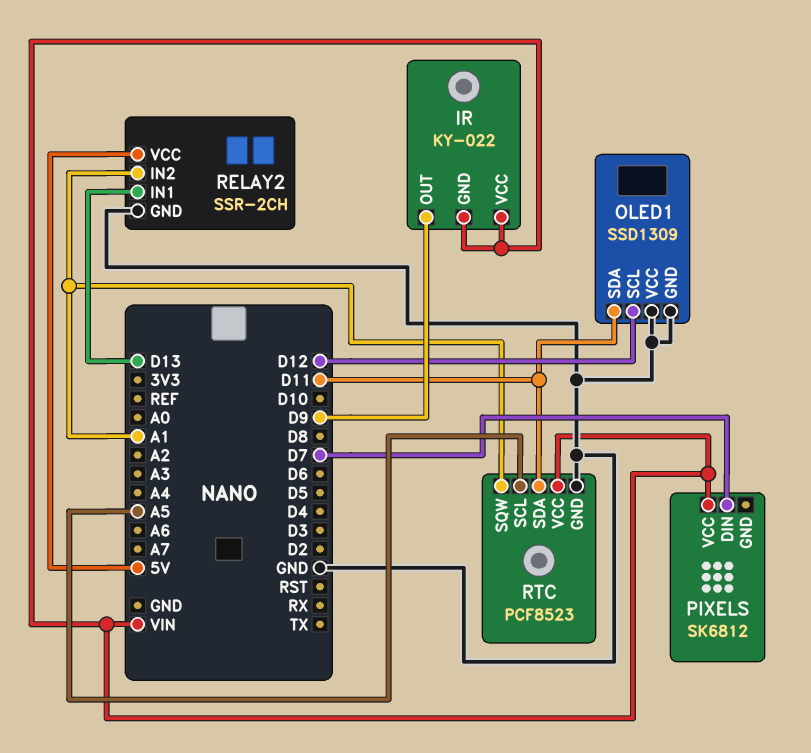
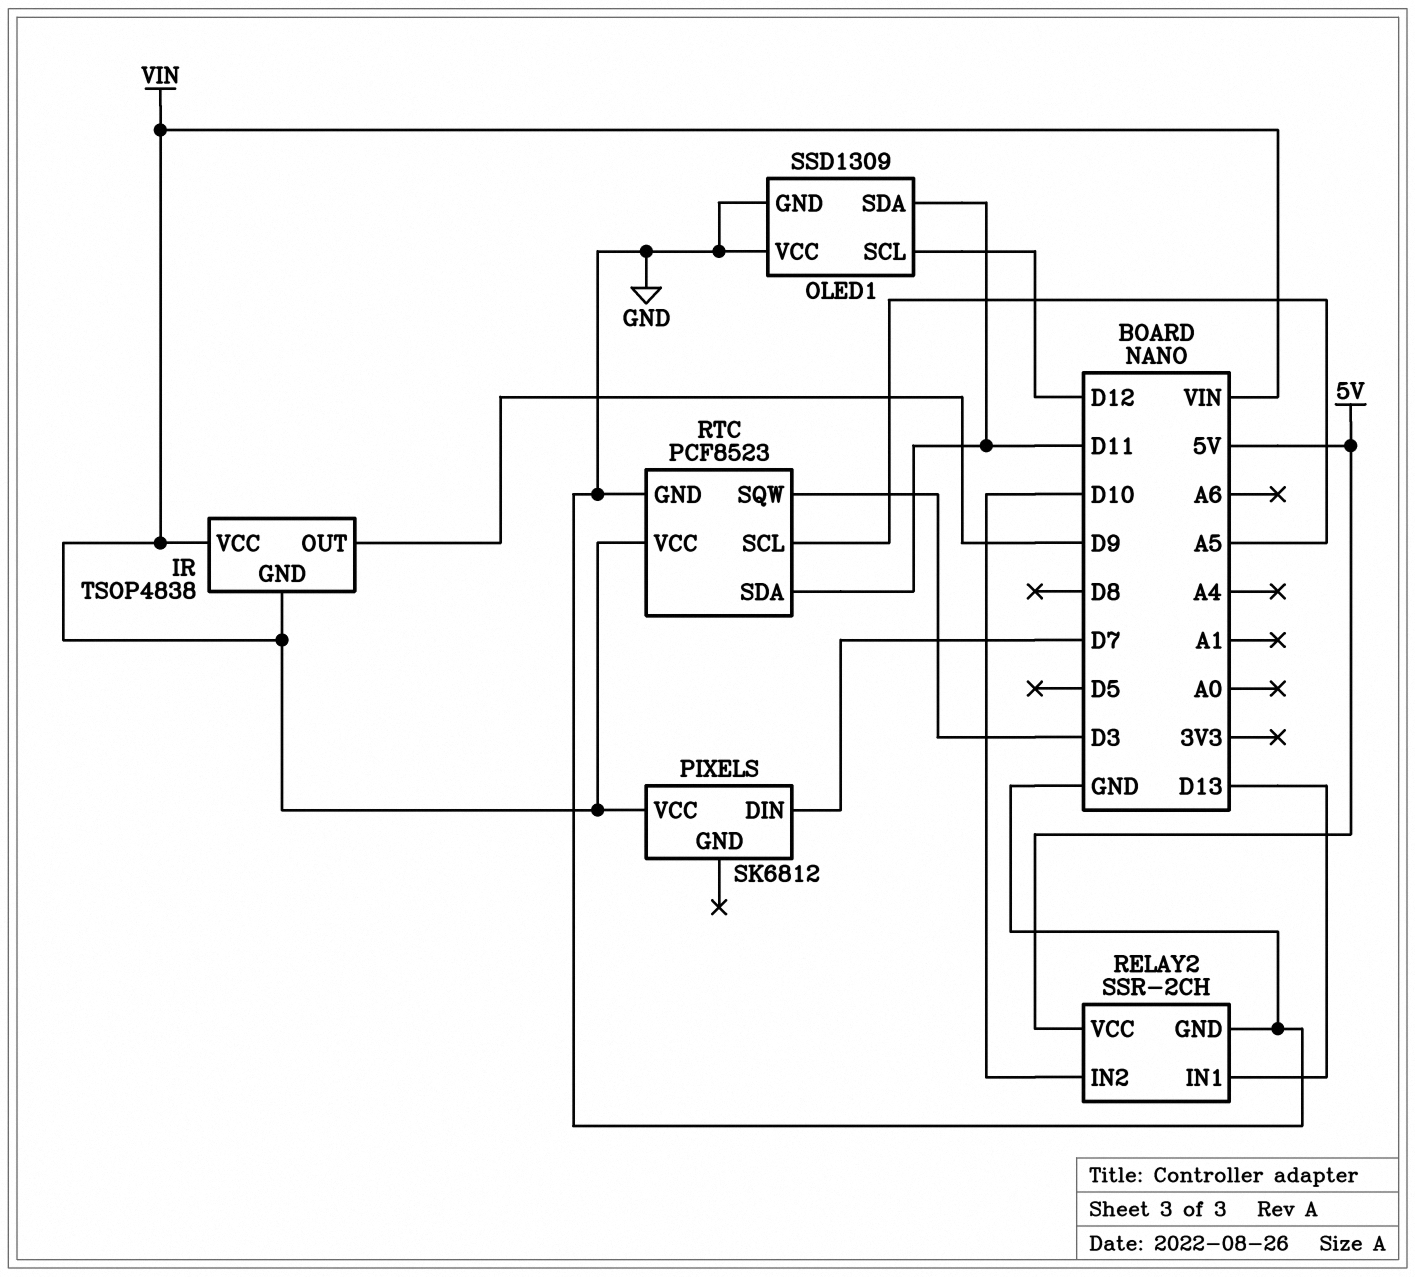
IR: KY-022 -> TSOP4838
RELAY2 pin IN2: A1 -> D10
RTC pin SQW: A1 -> D3

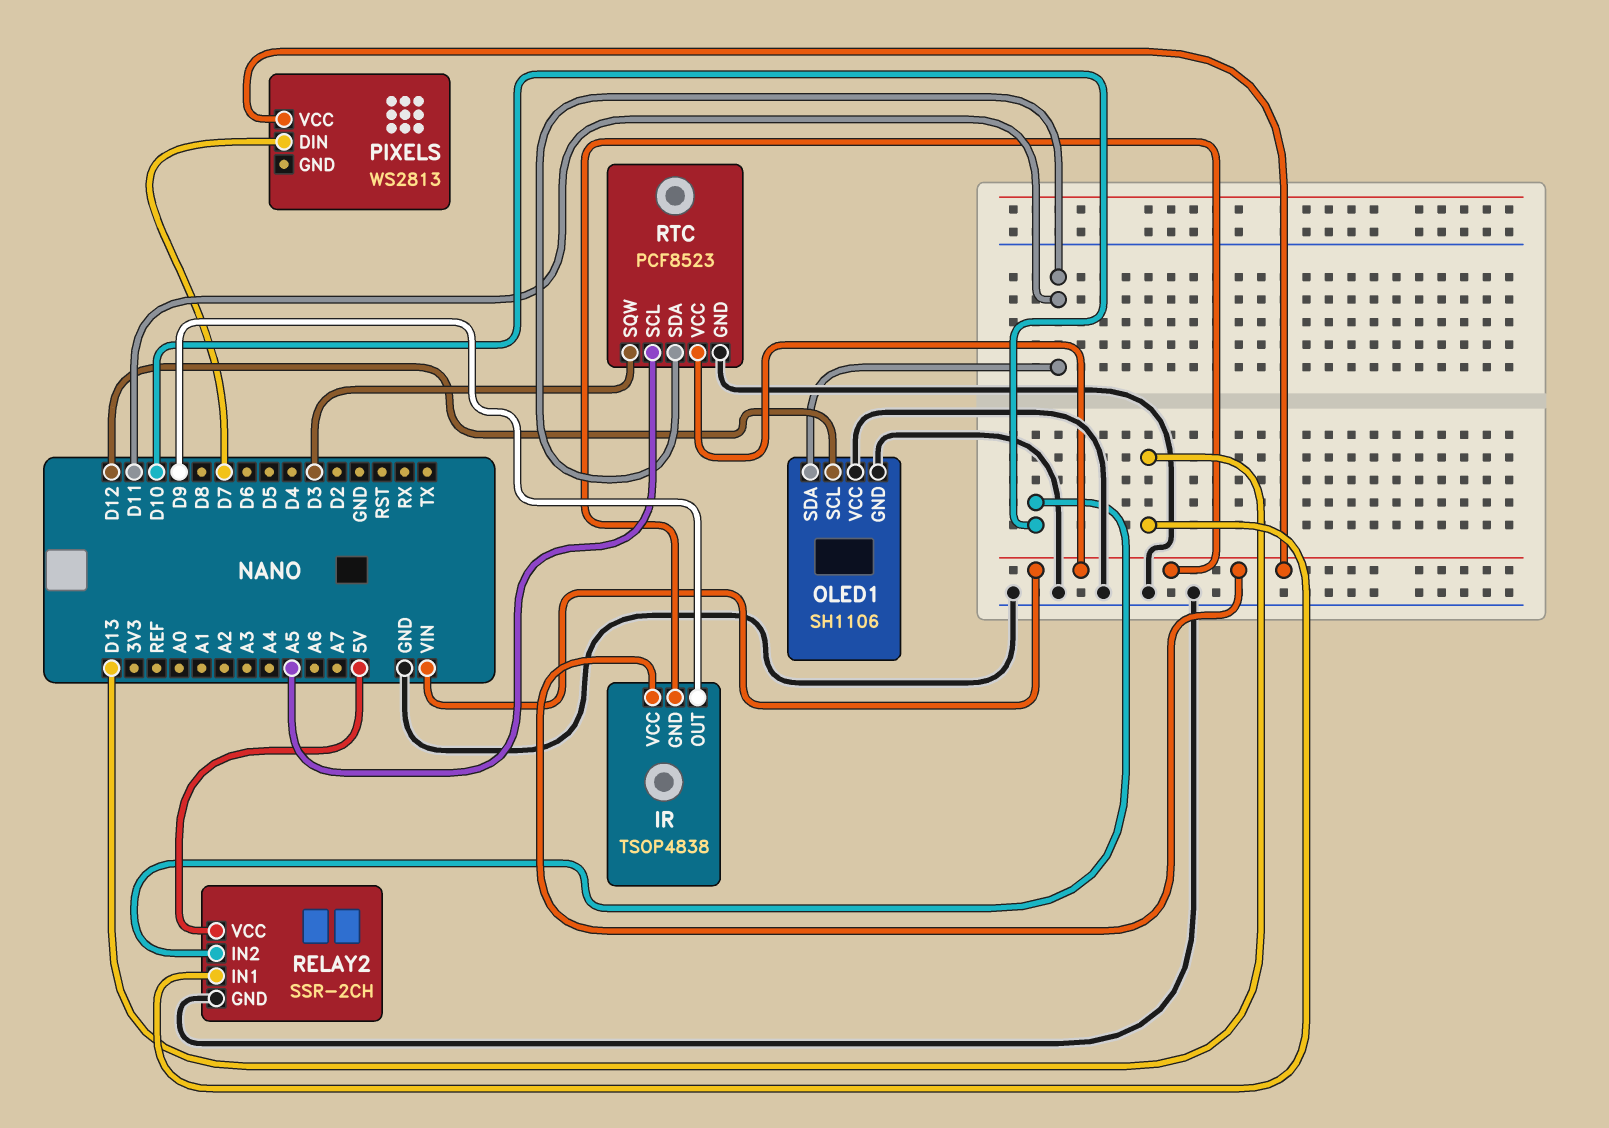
OLED1: SSD1309 -> SH1106
PIXELS: SK6812 -> WS2813

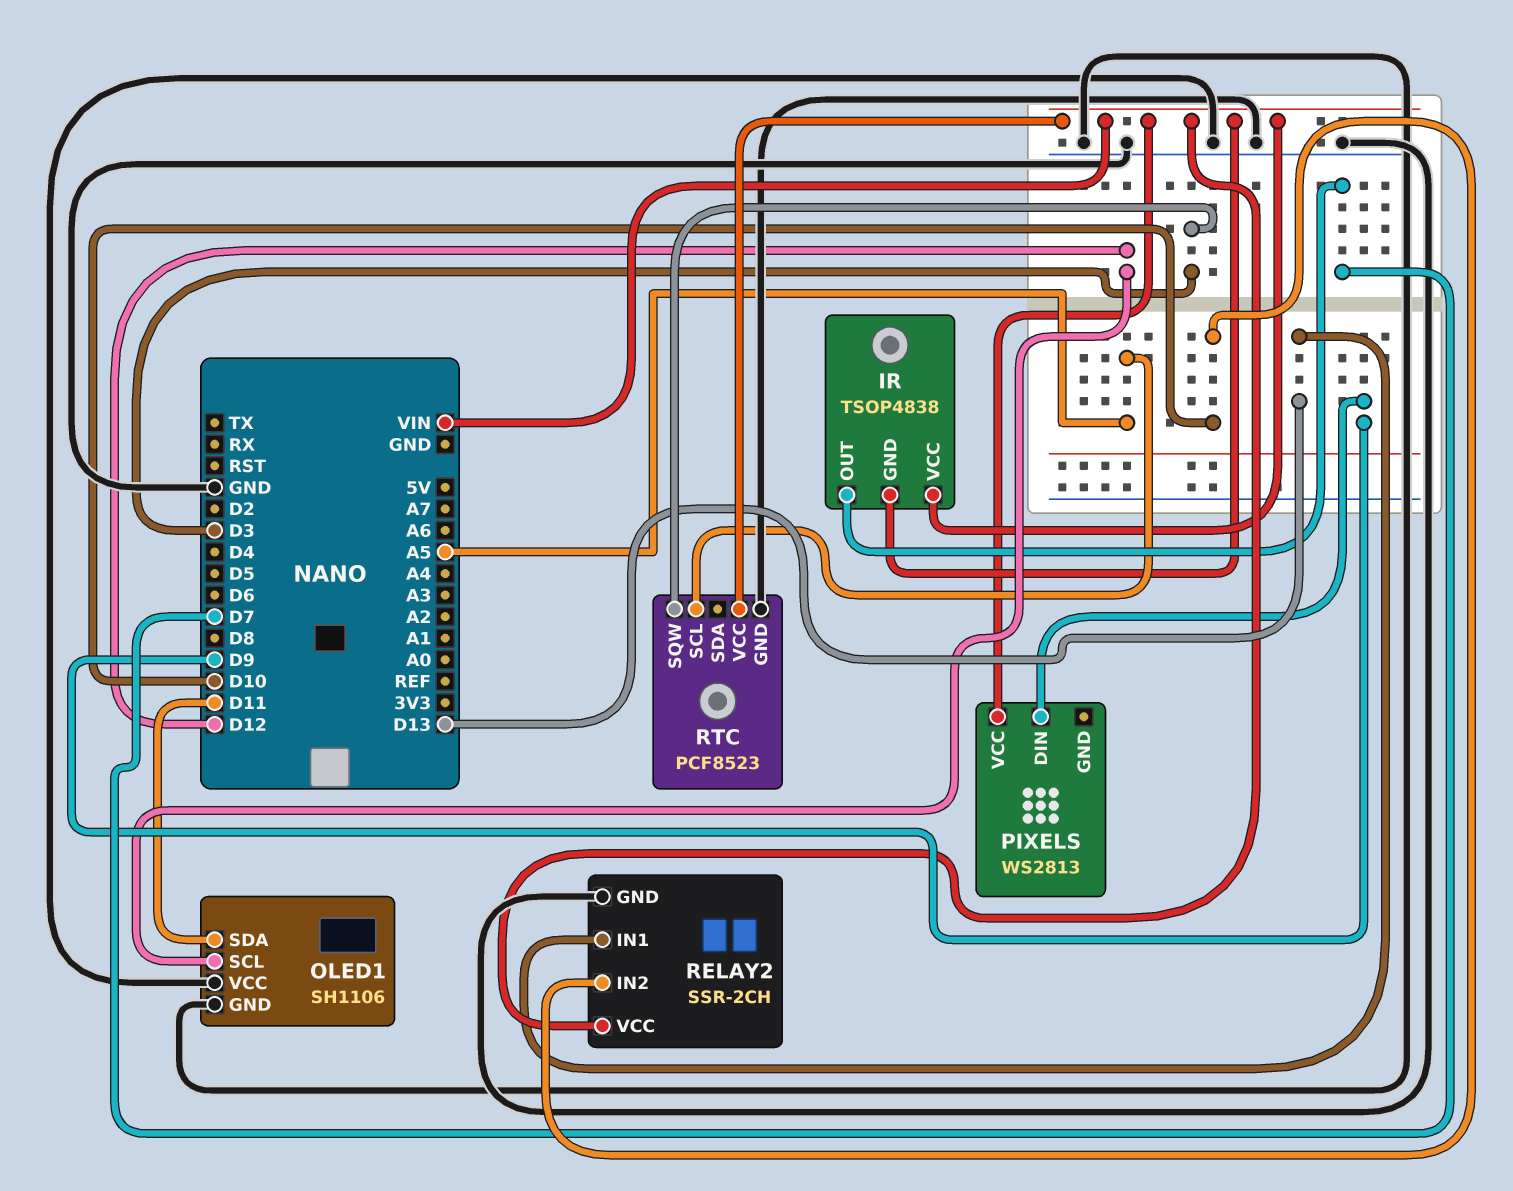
IR pin OUT: D9 -> D7
PIXELS pin DIN: D7 -> D9
RELAY2 pin VCC: 5V -> VIN
RTC pin SDA: D11 -> none

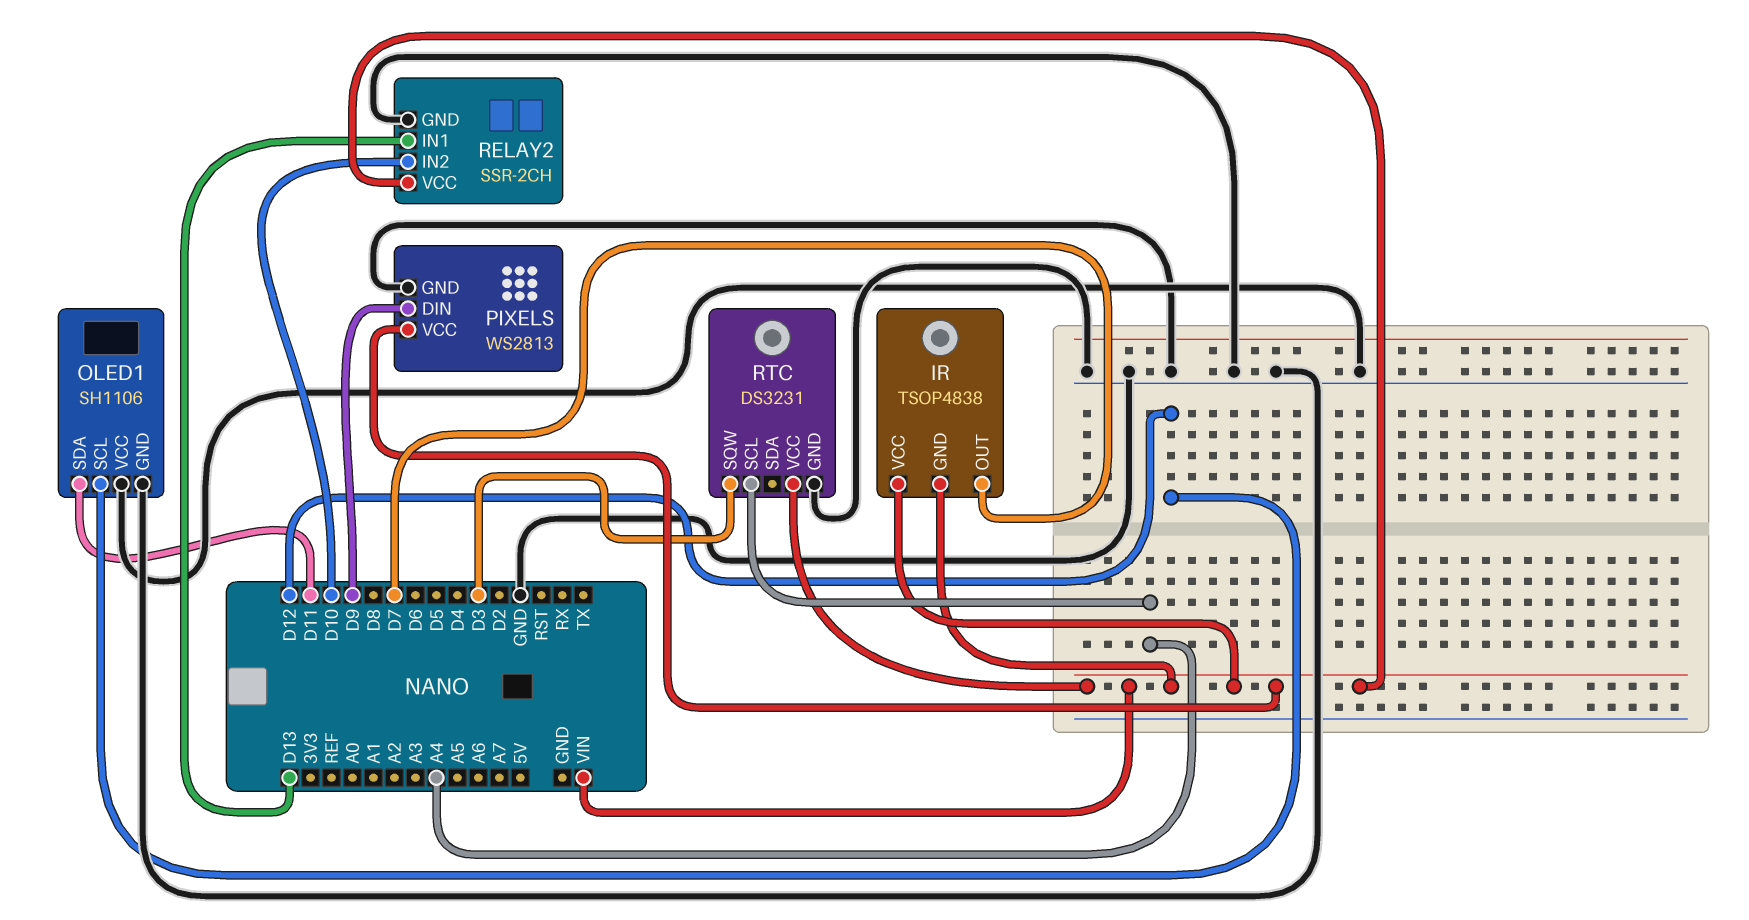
PIXELS pin GND: none -> GND
RTC: PCF8523 -> DS3231
RTC pin SCL: A5 -> A4

